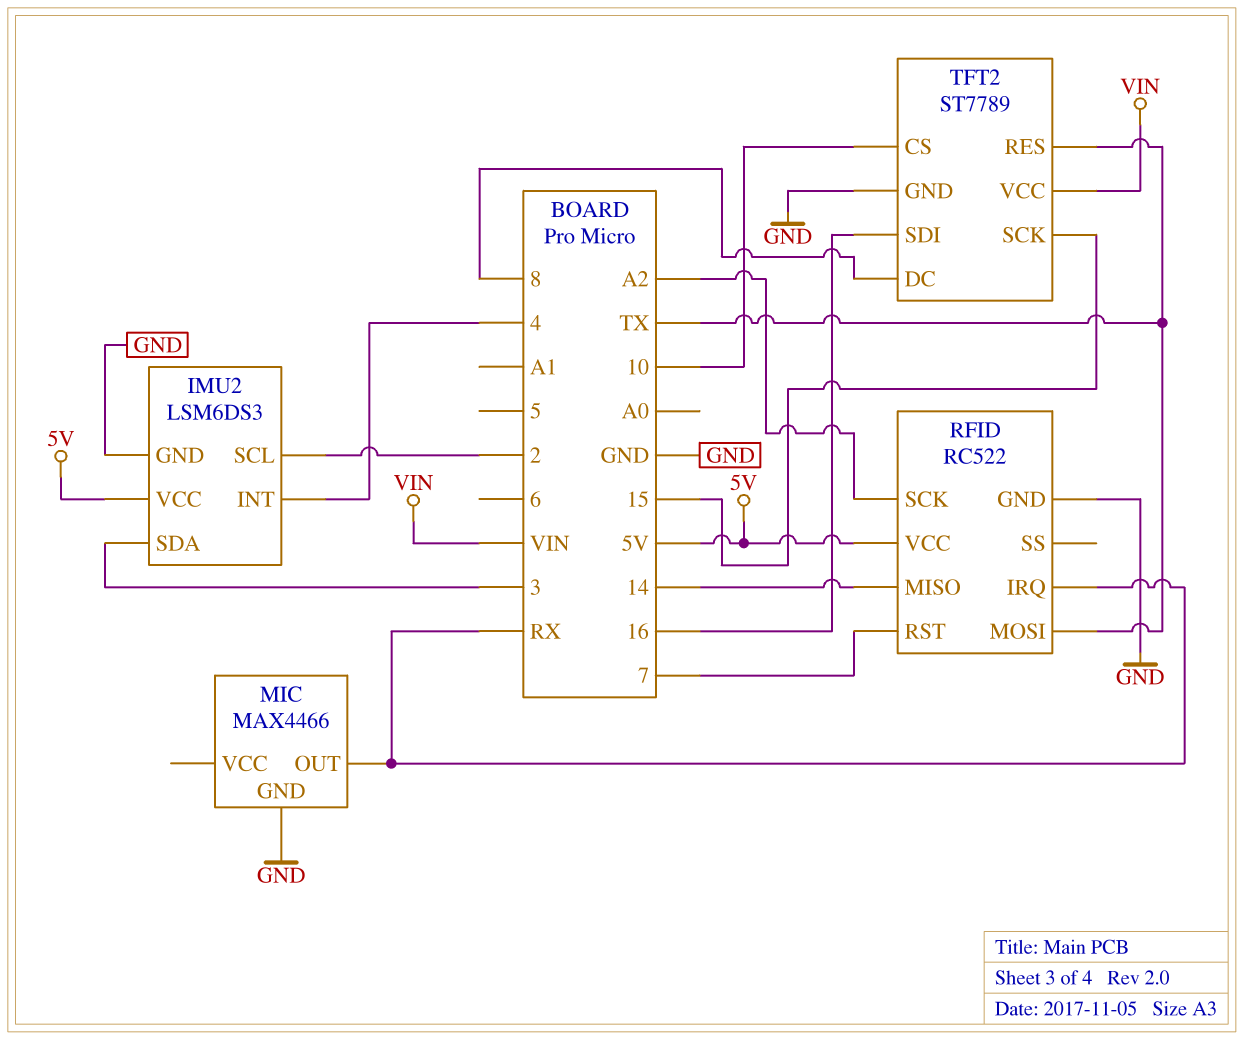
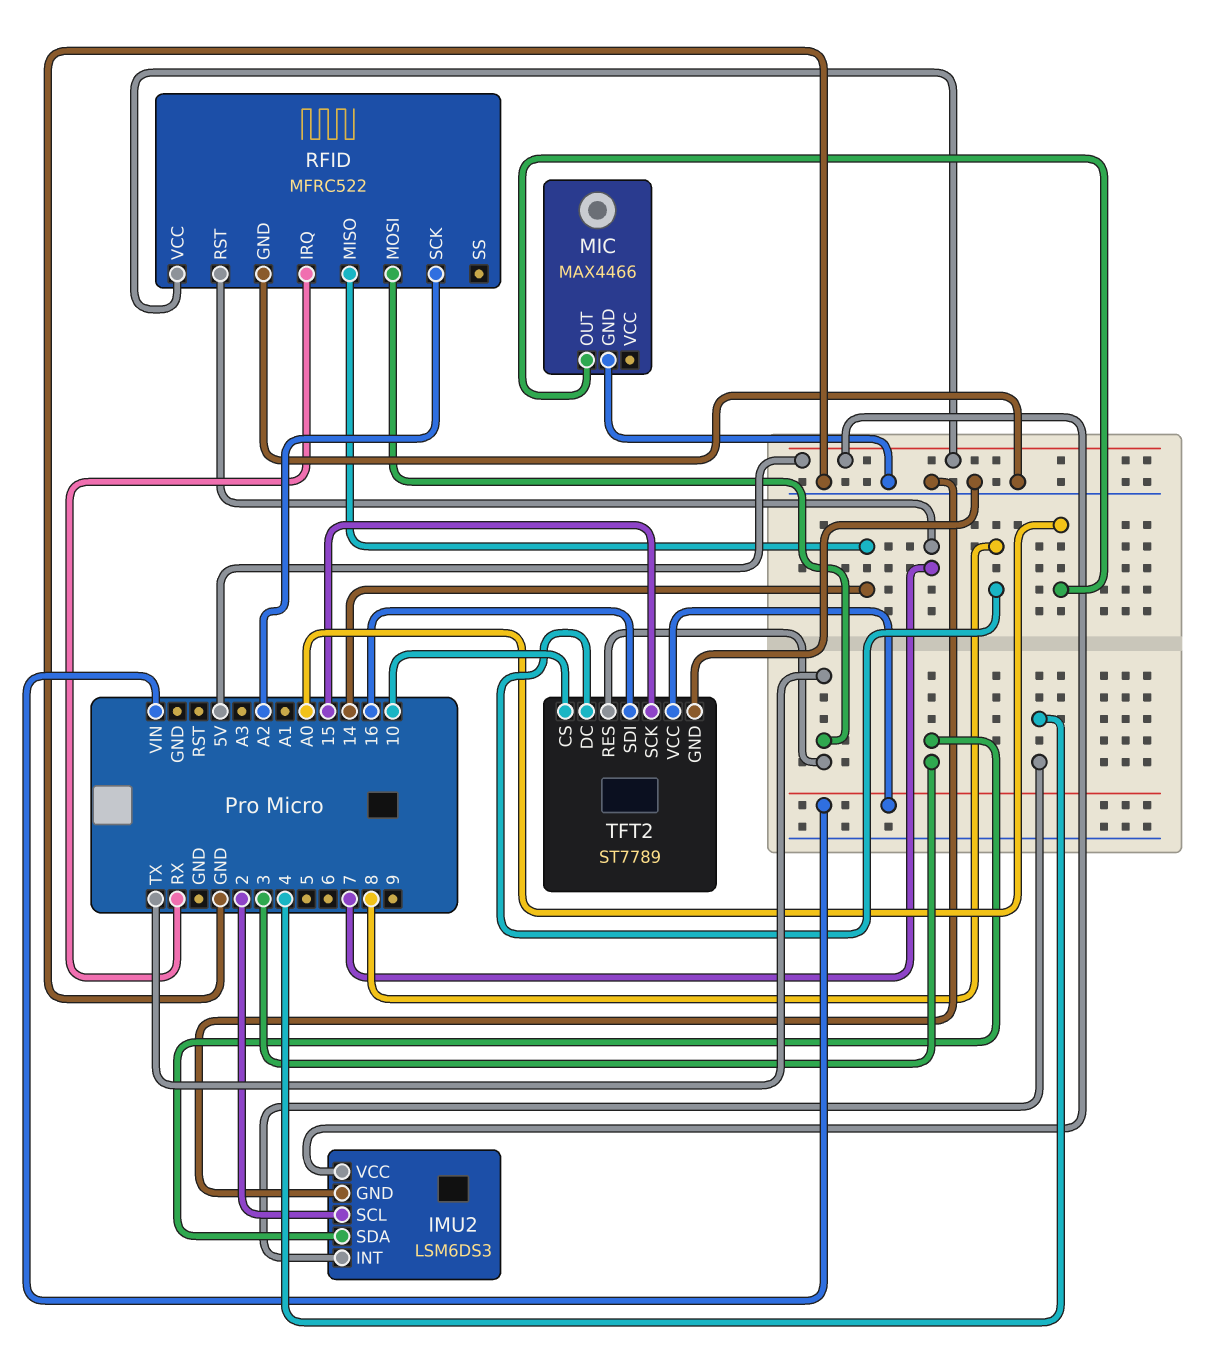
MIC pin OUT: RX -> A0
RFID: RC522 -> MFRC522

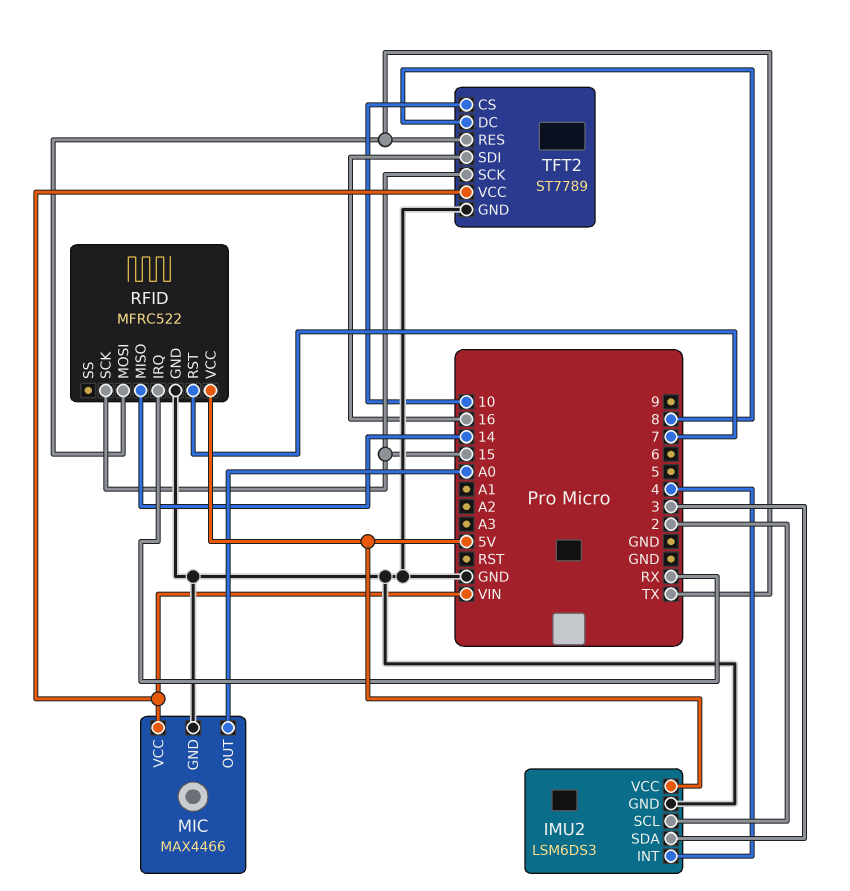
MIC pin VCC: none -> VIN
RFID pin SCK: A2 -> 15

